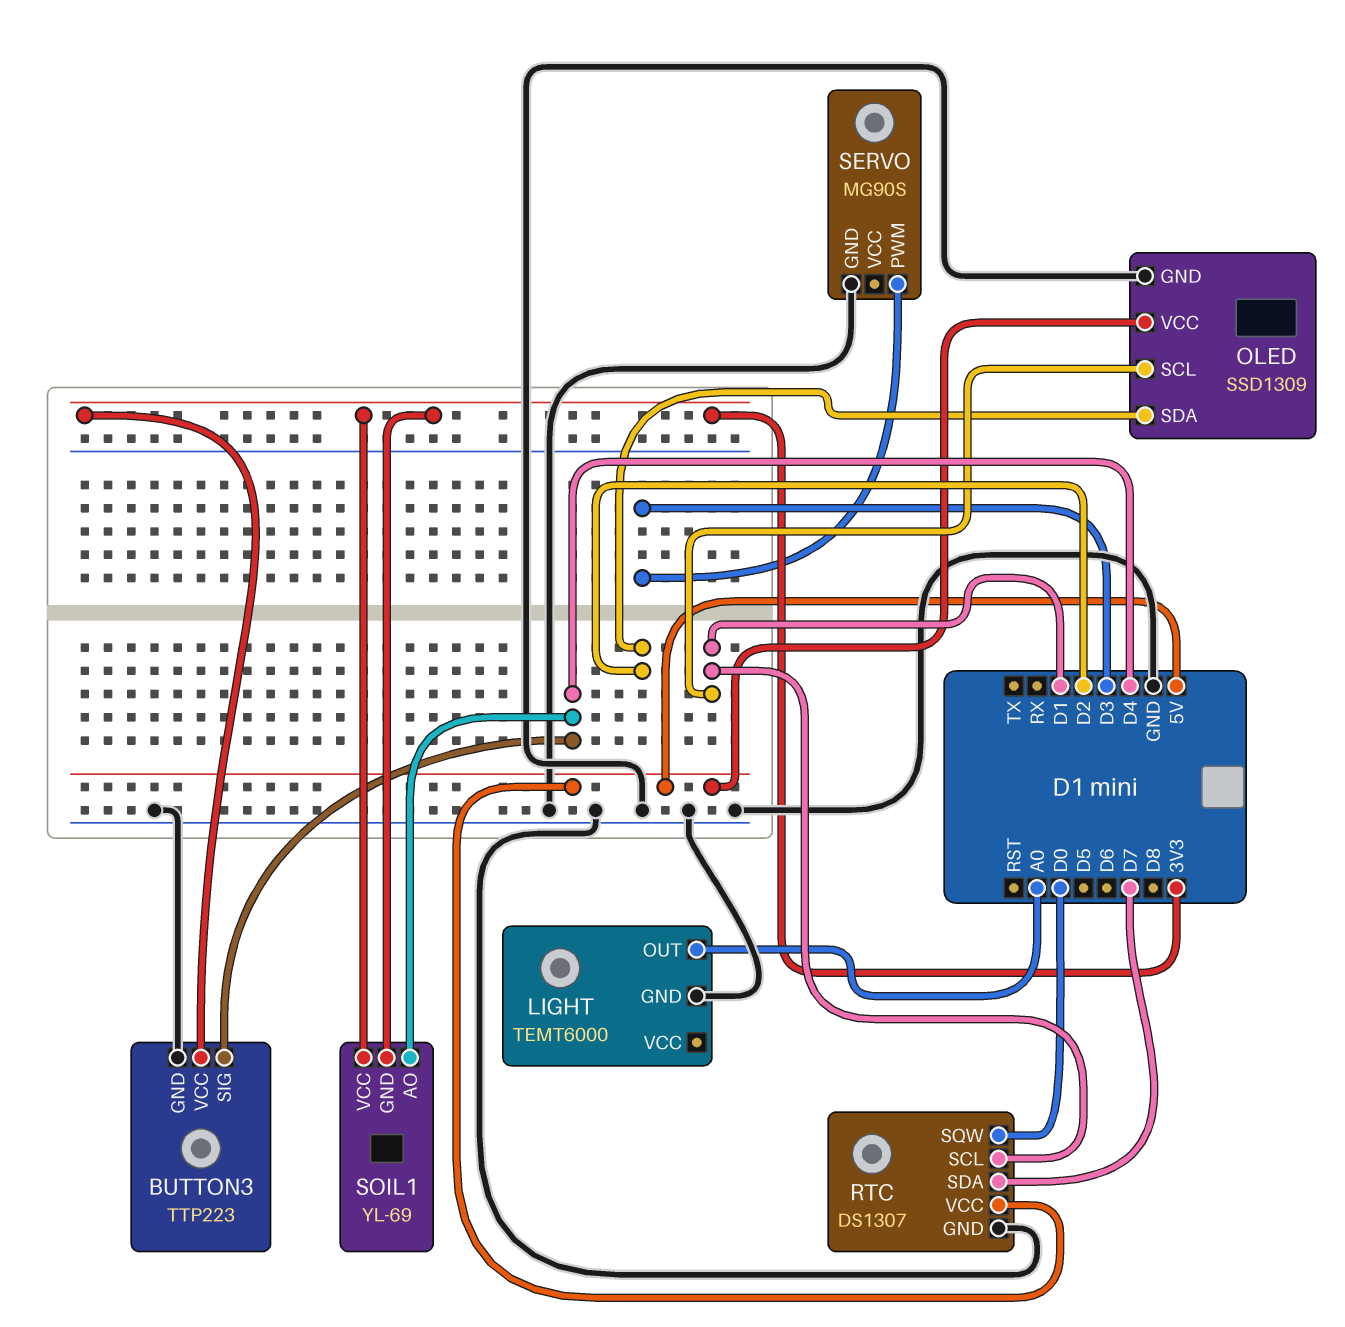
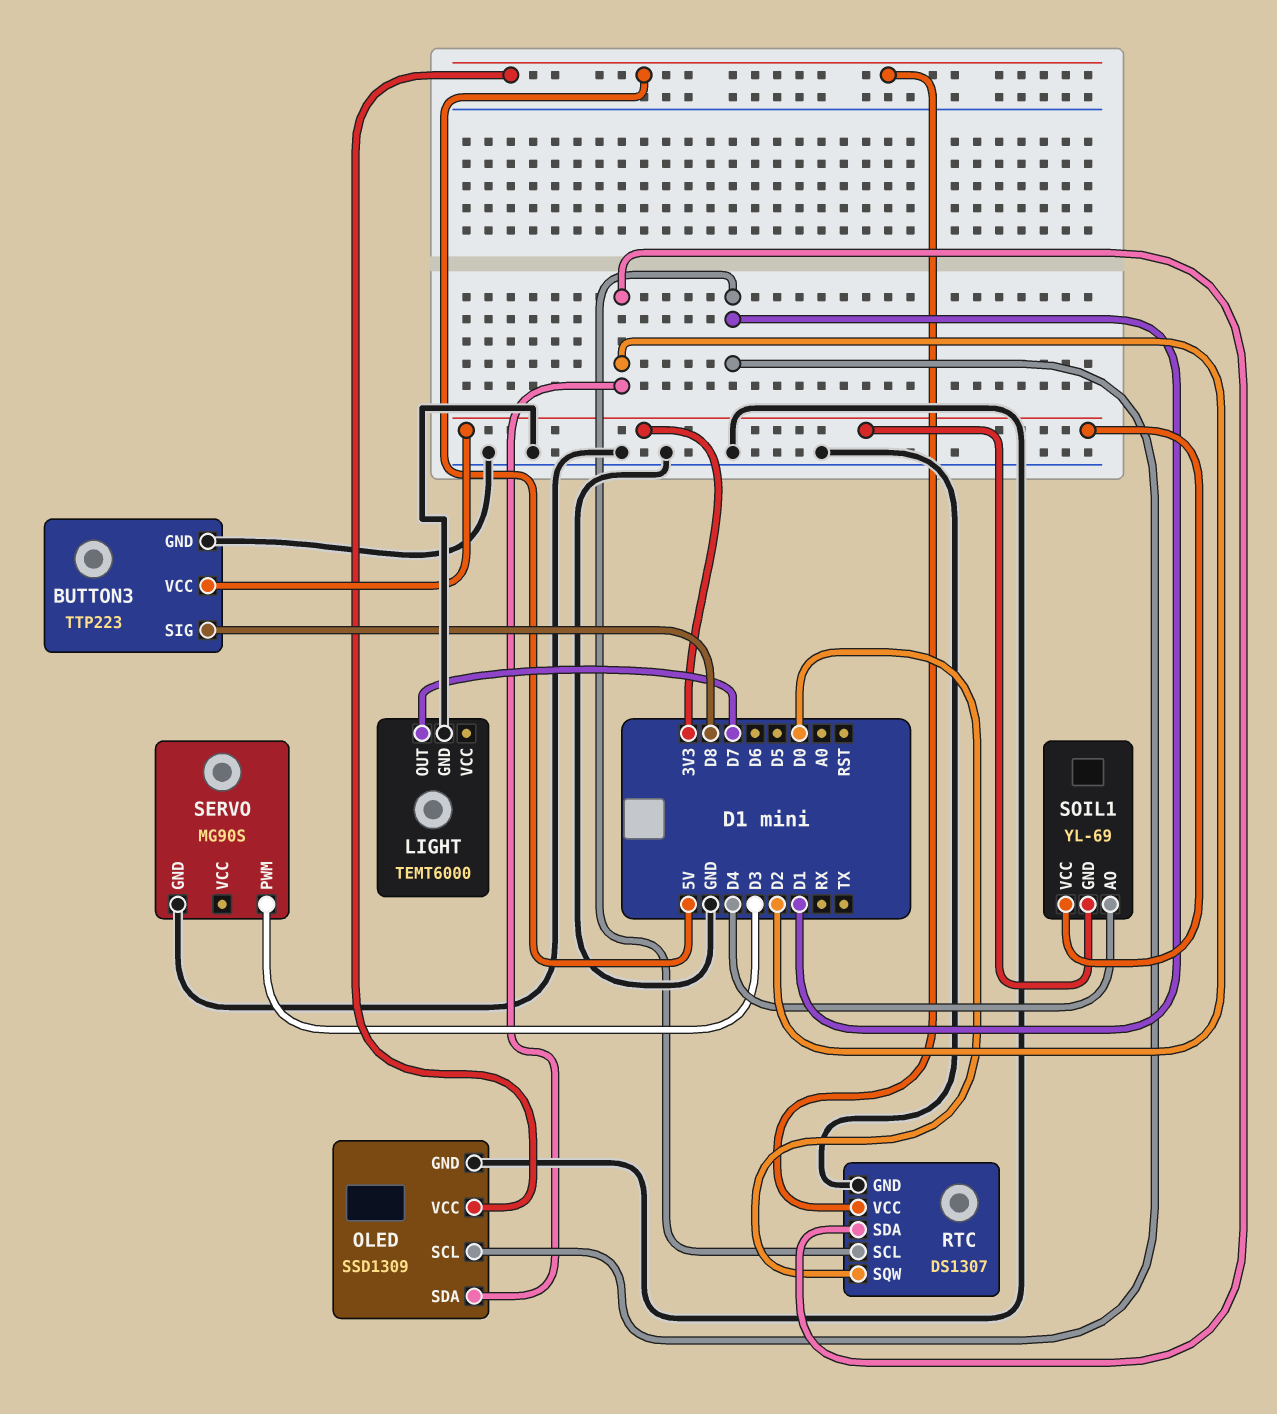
BUTTON3 pin SIG: D4 -> D8
LIGHT pin OUT: A0 -> D7
RTC pin SDA: D7 -> D2

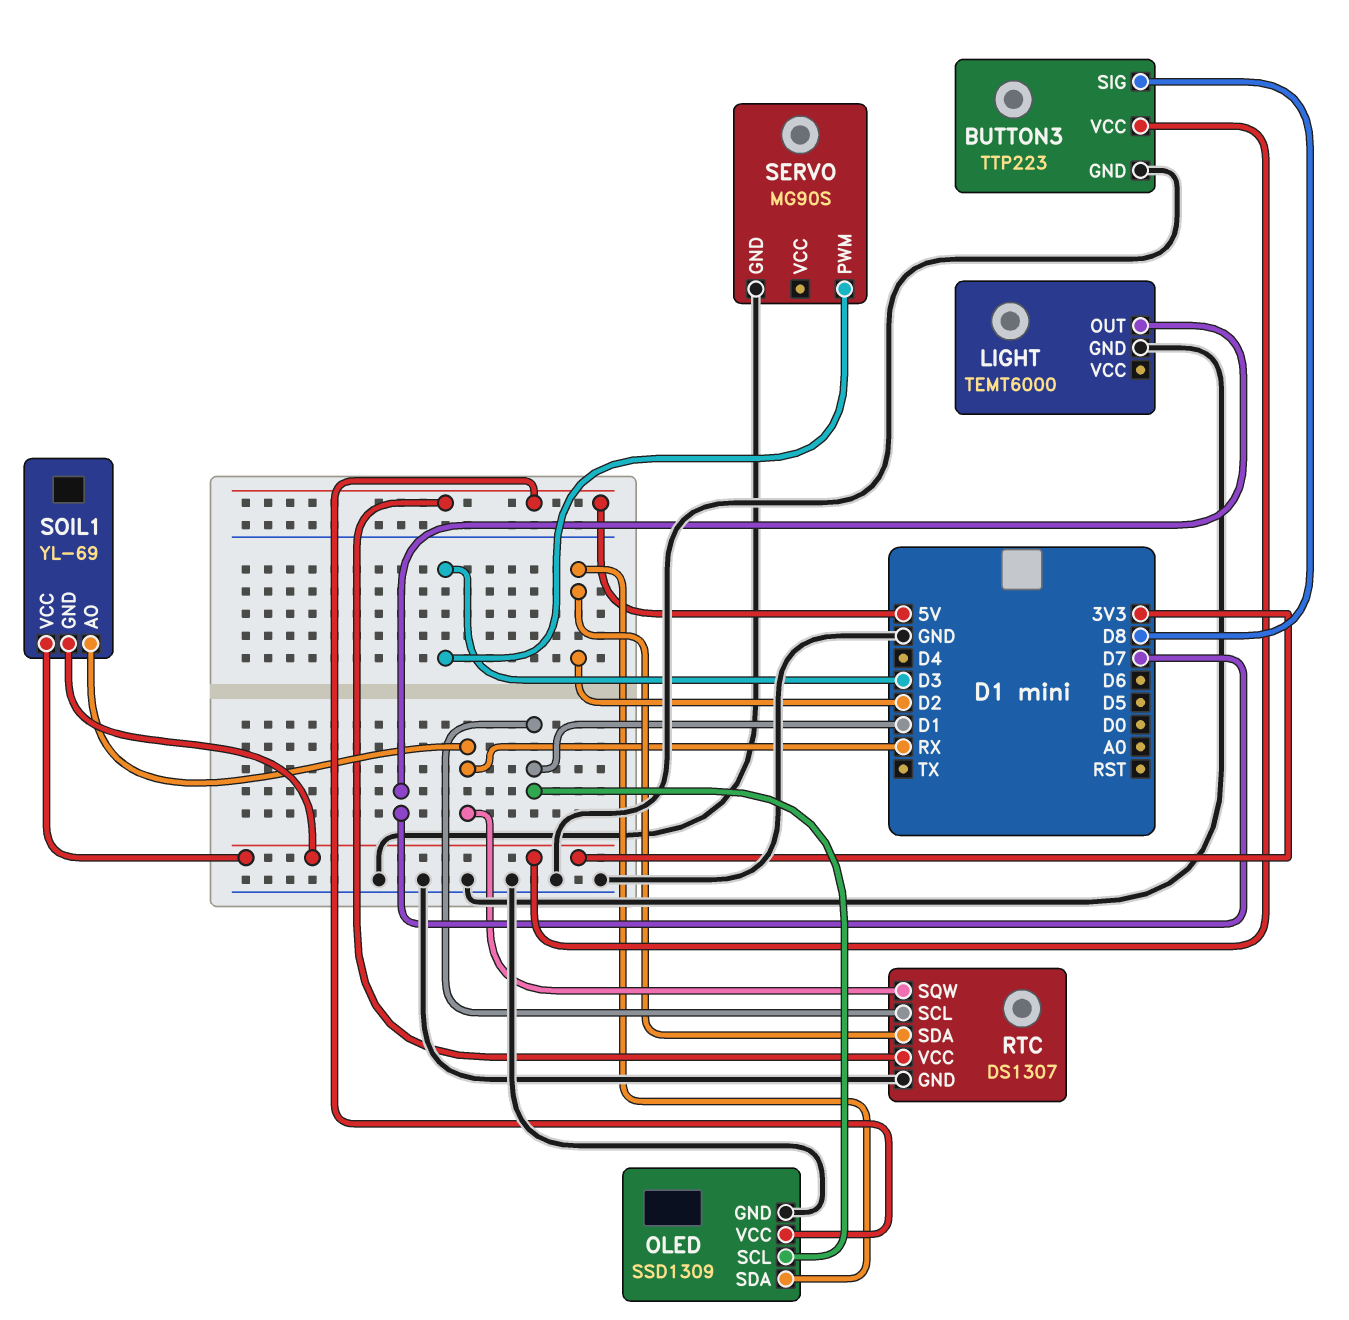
RTC pin SQW: D0 -> RX
SOIL1 pin AO: D4 -> RX

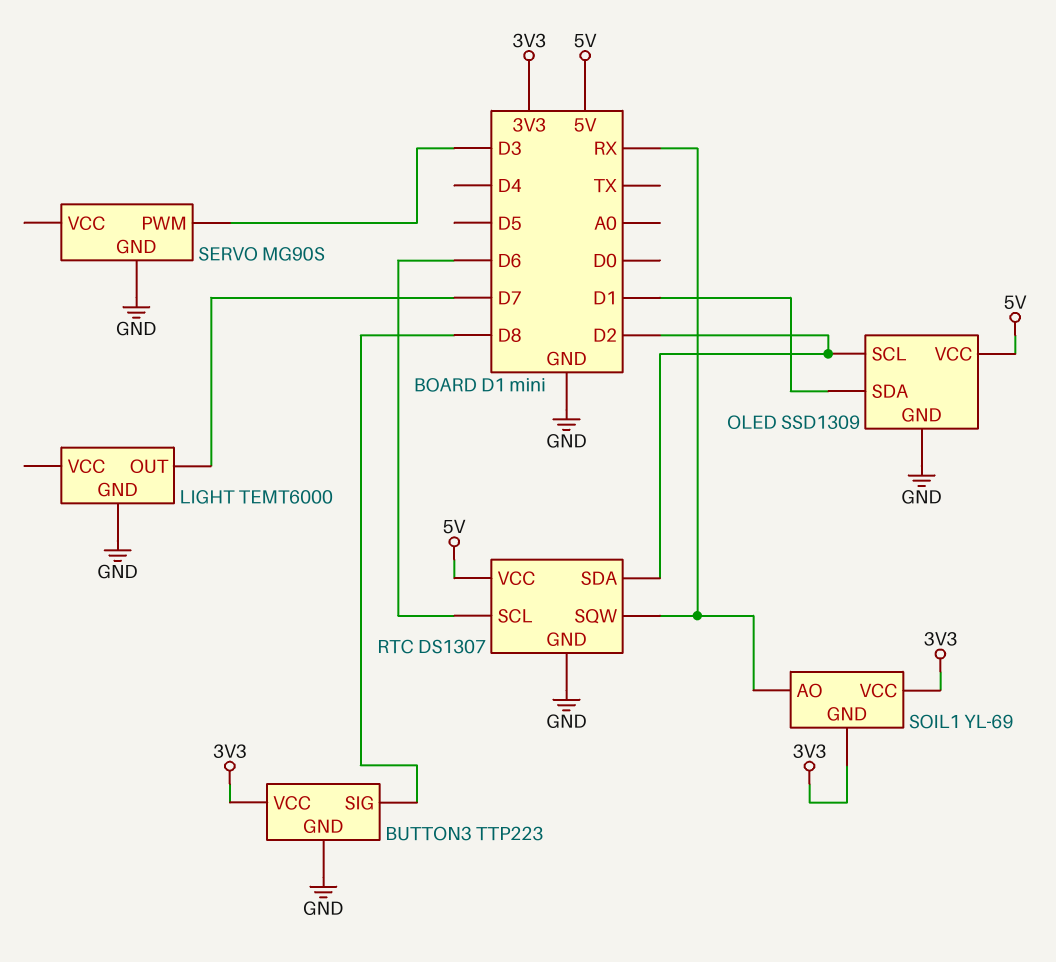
OLED pin SCL: D1 -> D2
OLED pin SDA: D2 -> D1
RTC pin SCL: D1 -> D6

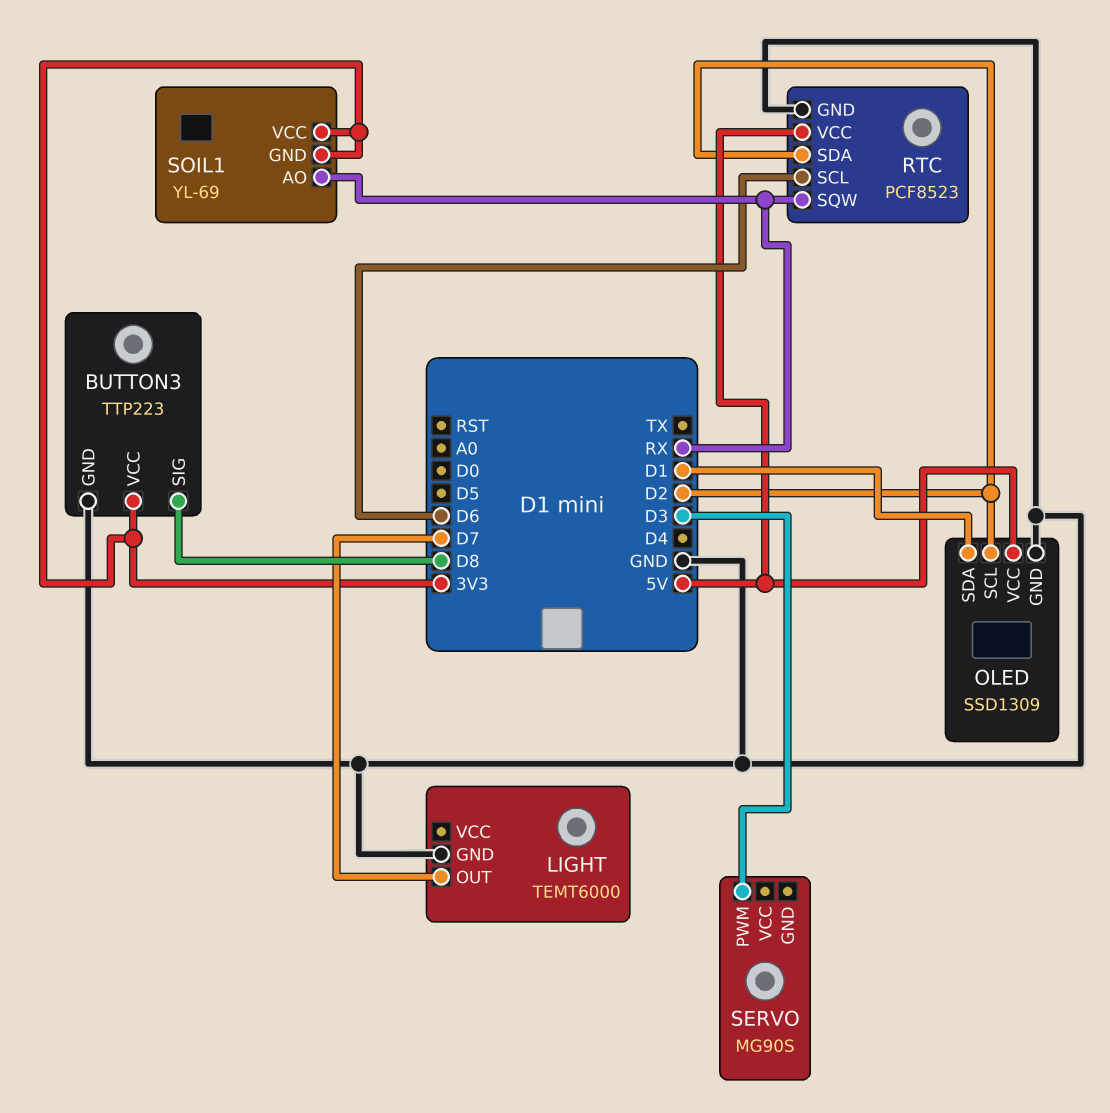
RTC: DS1307 -> PCF8523
SERVO pin GND: GND -> none

